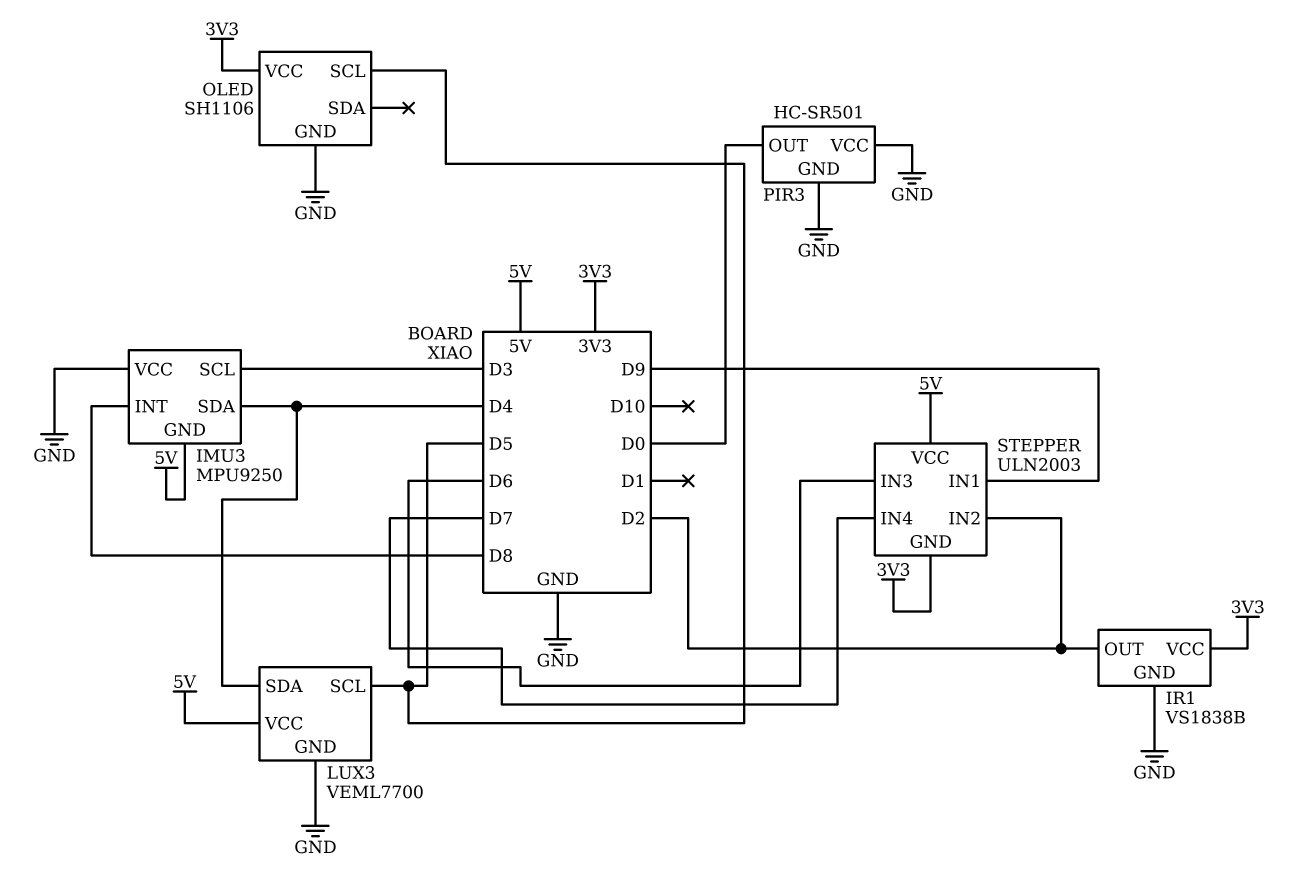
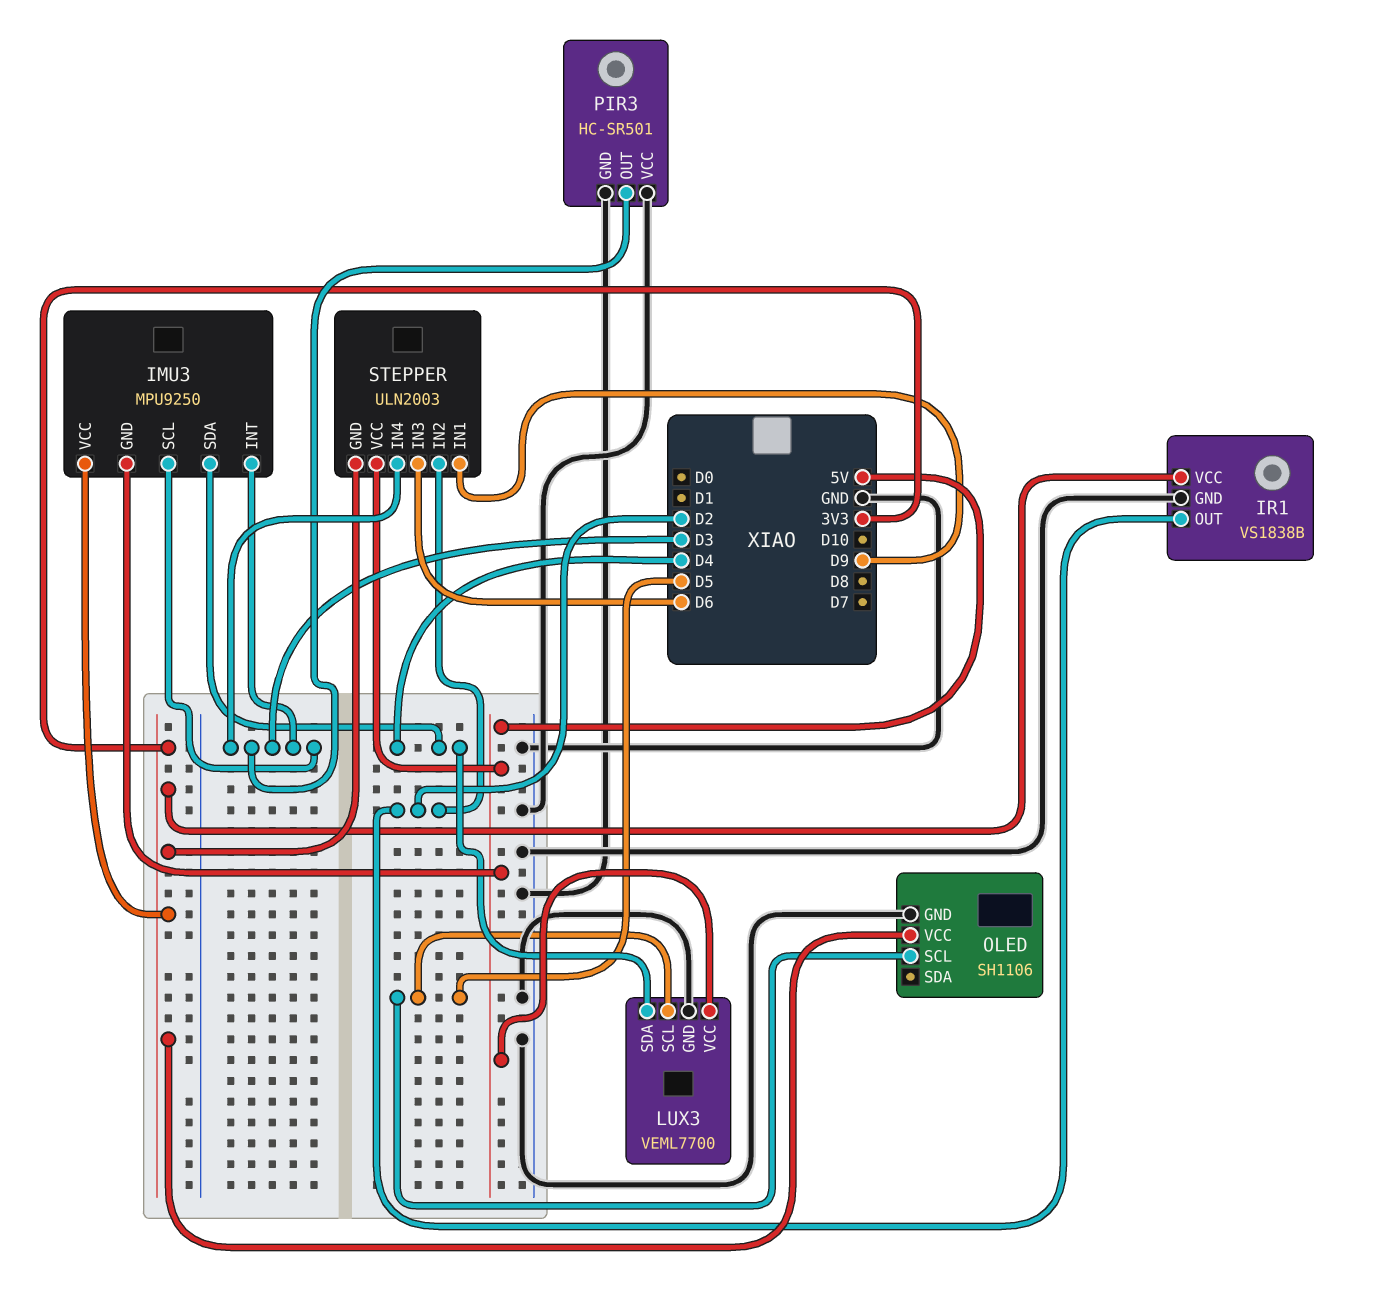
IMU3 pin INT: D8 -> D3
IMU3 pin VCC: GND -> 3V3
PIR3 pin OUT: D0 -> D3
STEPPER pin IN4: D7 -> D3

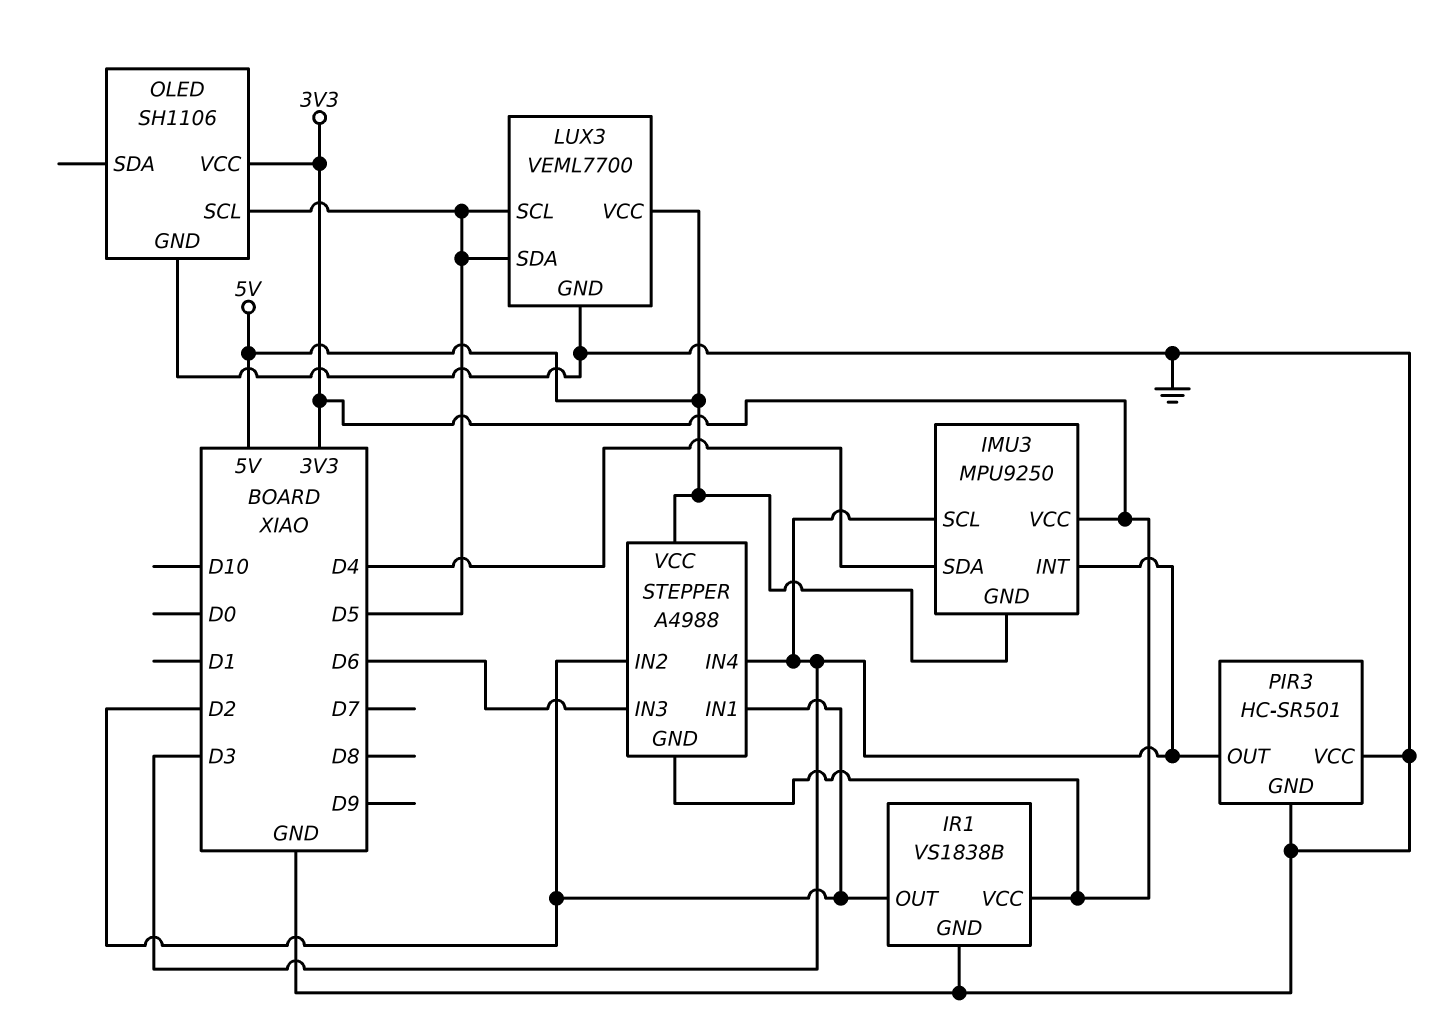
LUX3 pin SDA: D4 -> D5
STEPPER: ULN2003 -> A4988
STEPPER pin IN1: D9 -> D2

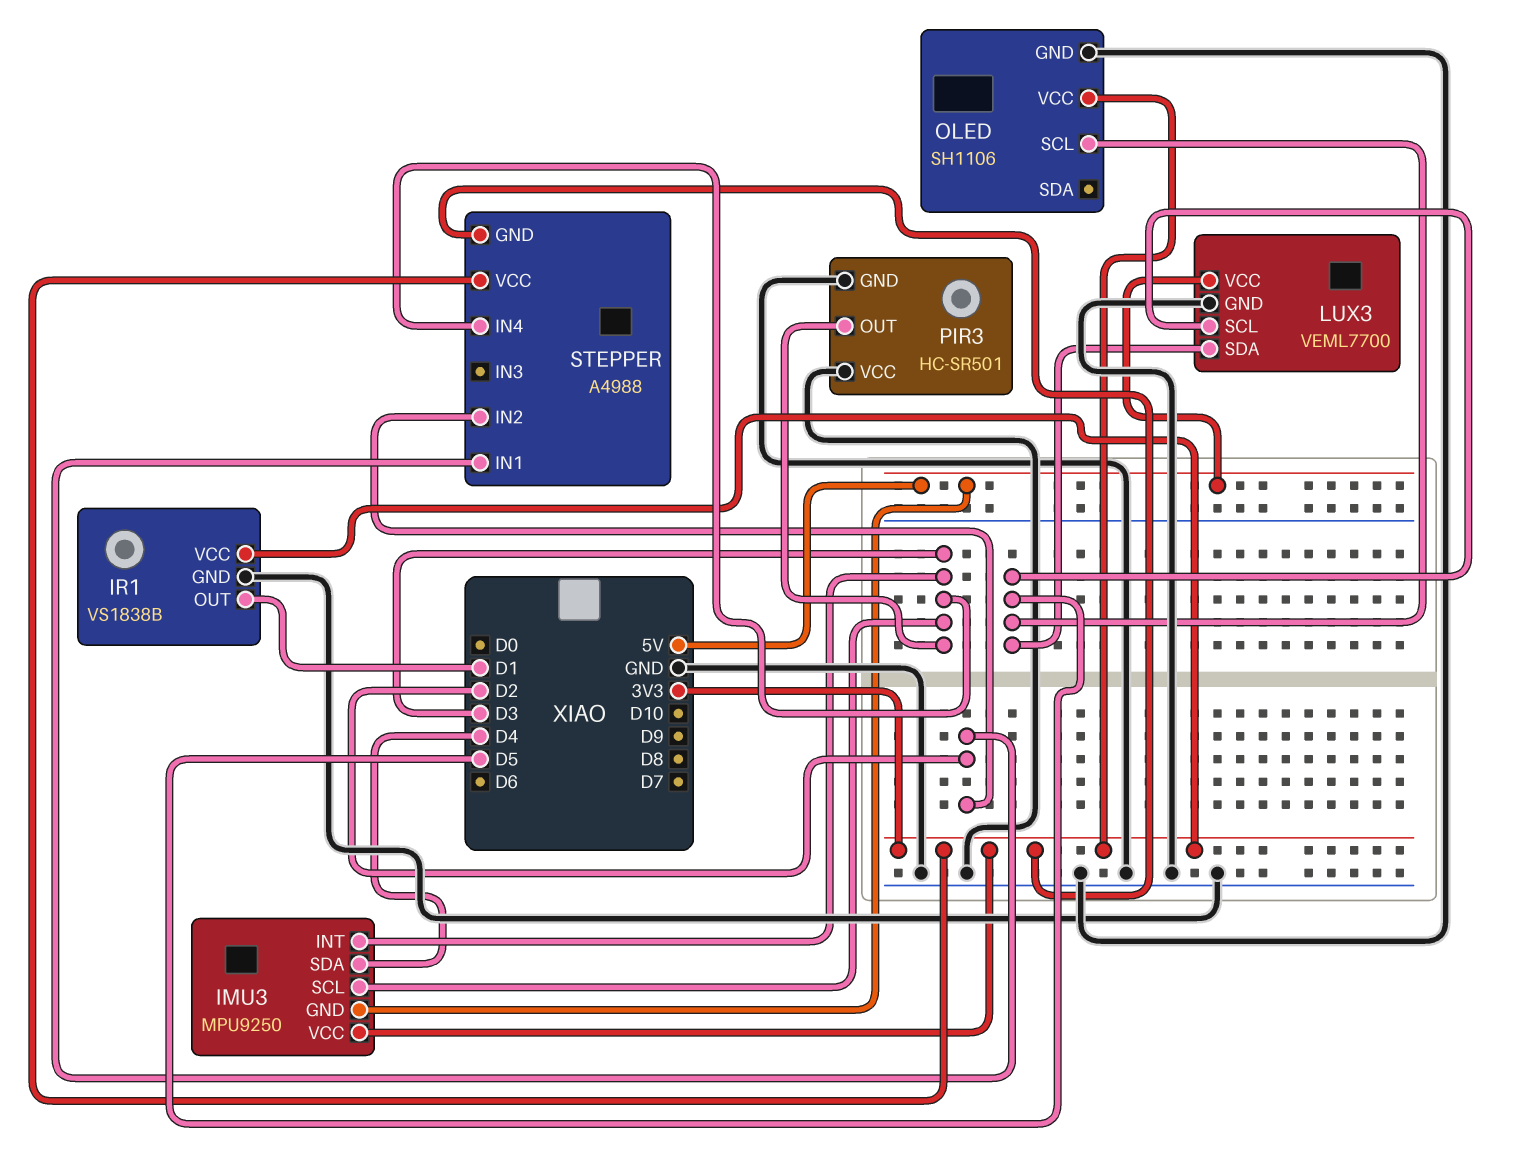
IR1 pin OUT: D2 -> D1
STEPPER pin IN3: D6 -> none
STEPPER pin VCC: 5V -> 3V3

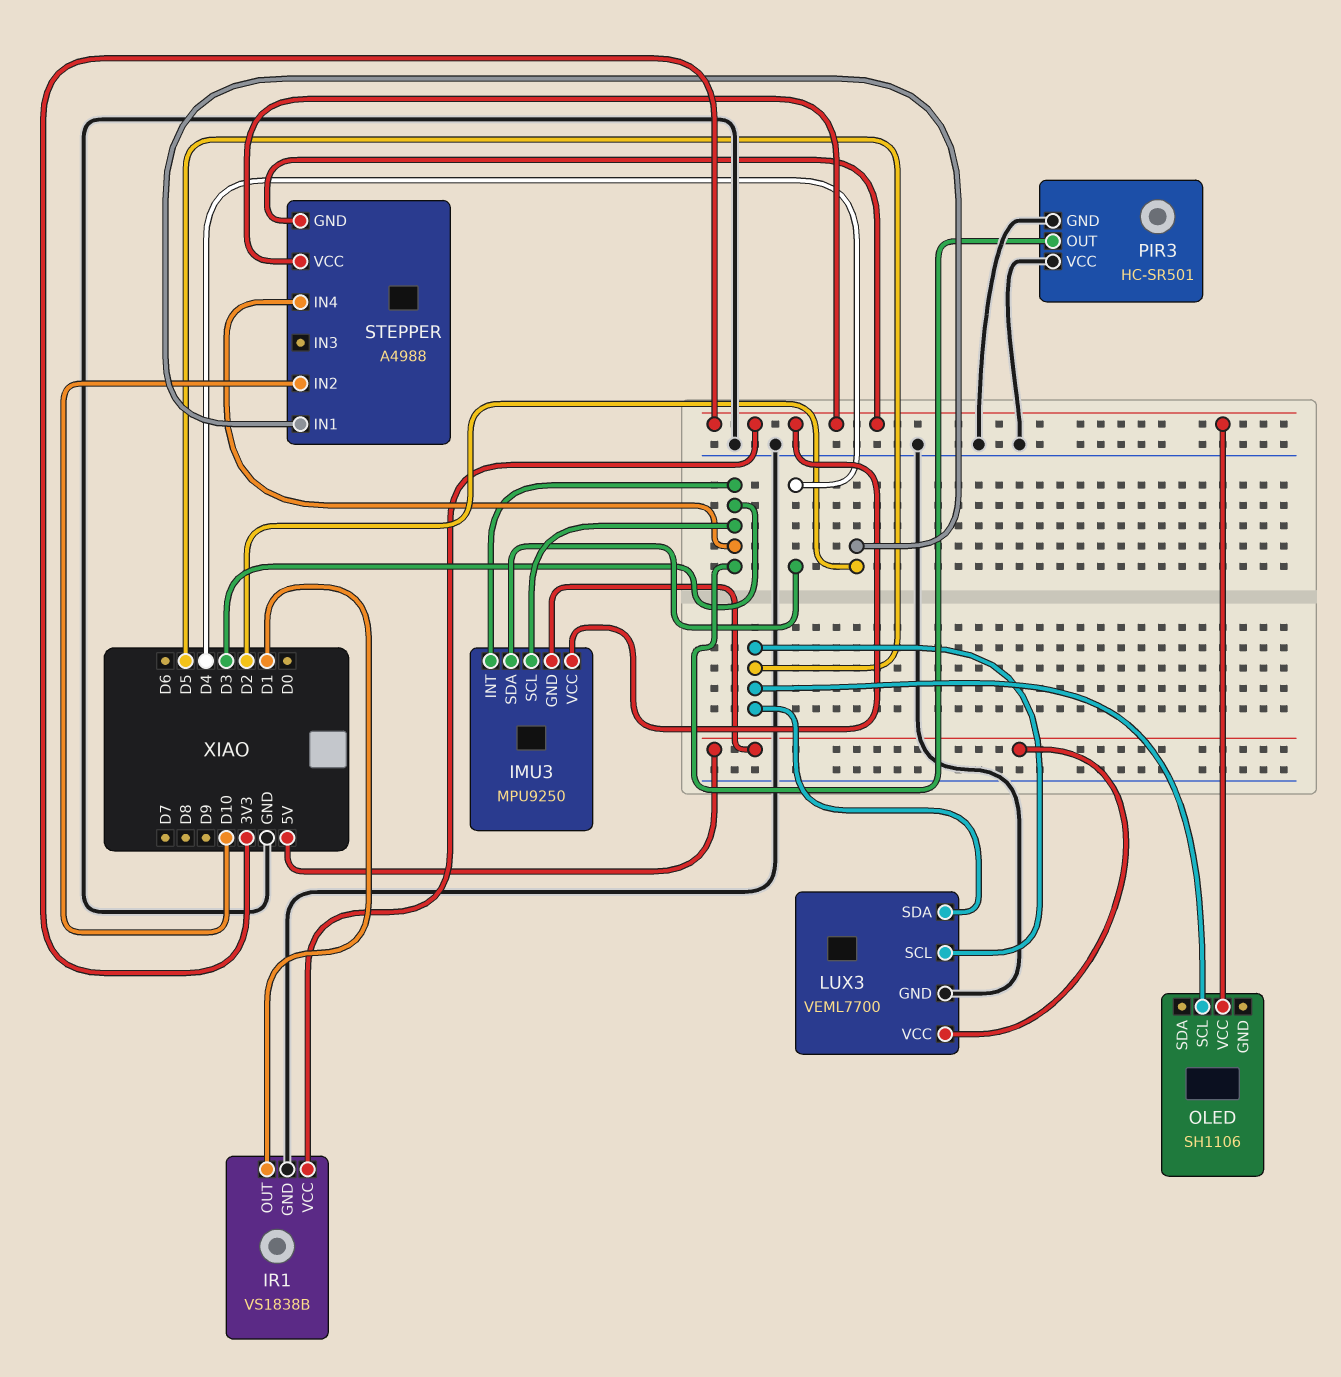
OLED pin GND: GND -> none
STEPPER pin IN2: D2 -> D10

